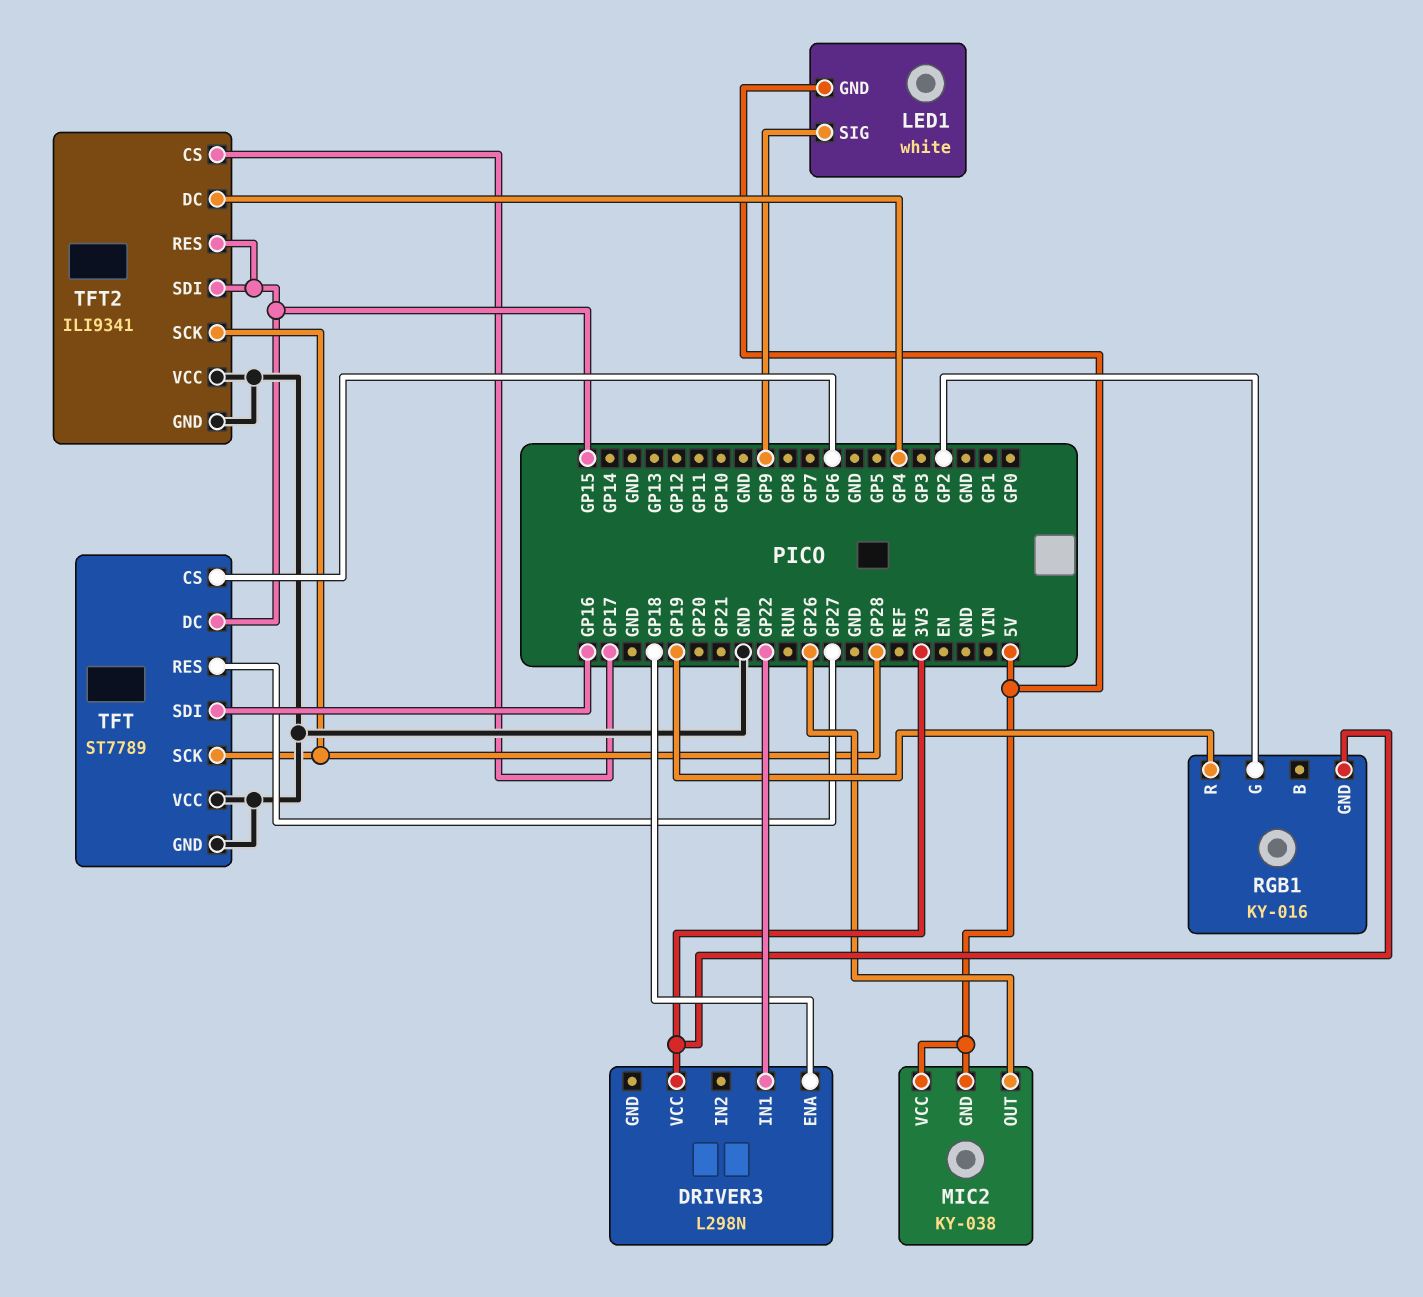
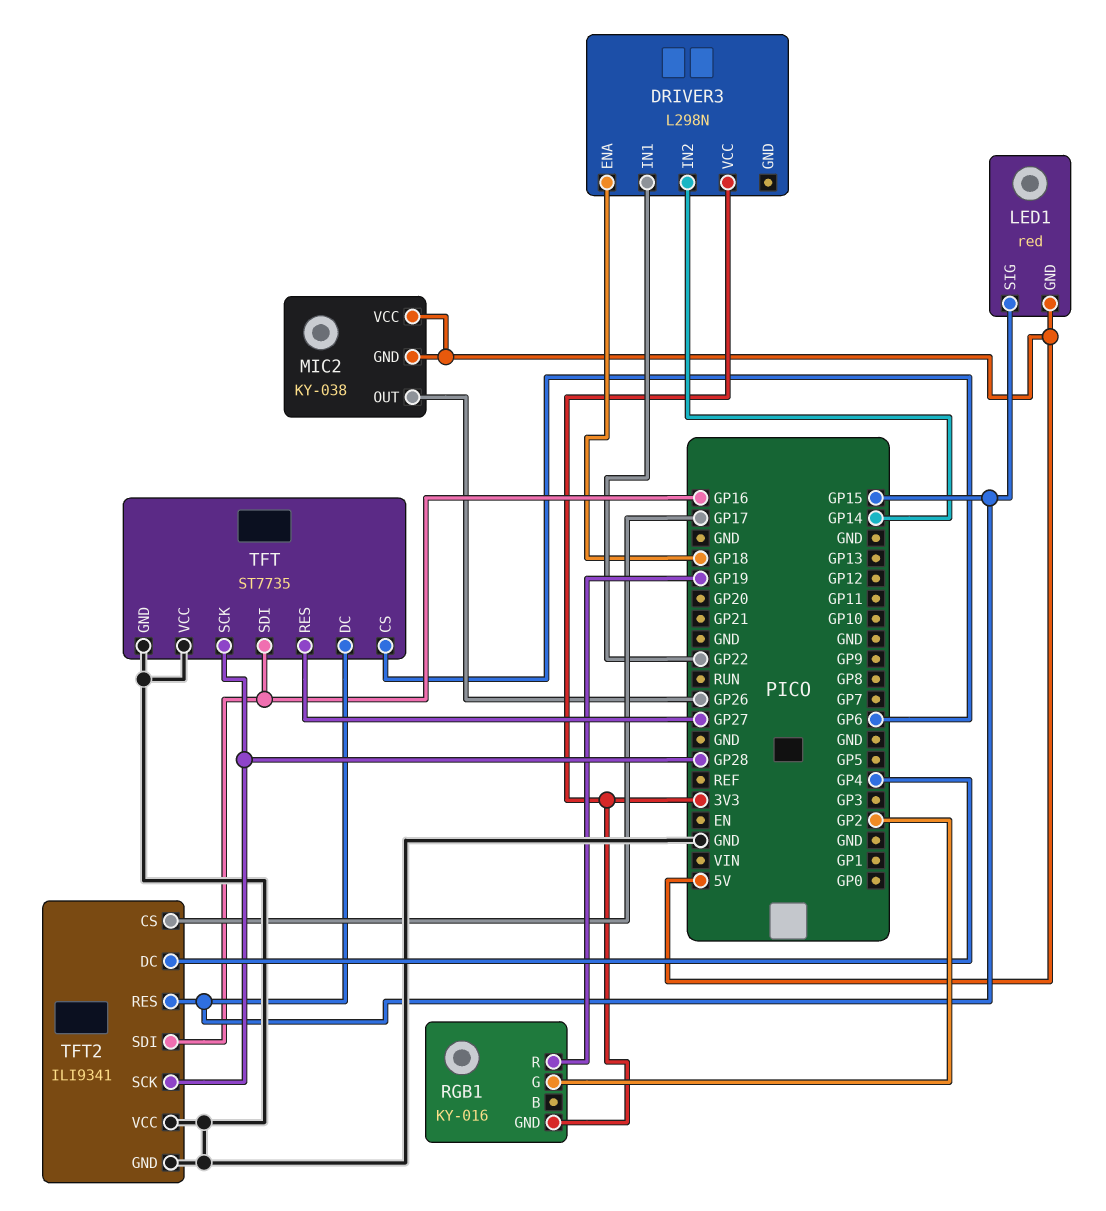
DRIVER3 pin IN2: none -> GP14
LED1: white -> red
LED1 pin SIG: GP9 -> GP15
TFT: ST7789 -> ST7735
TFT2 pin SDI: GP15 -> GP16

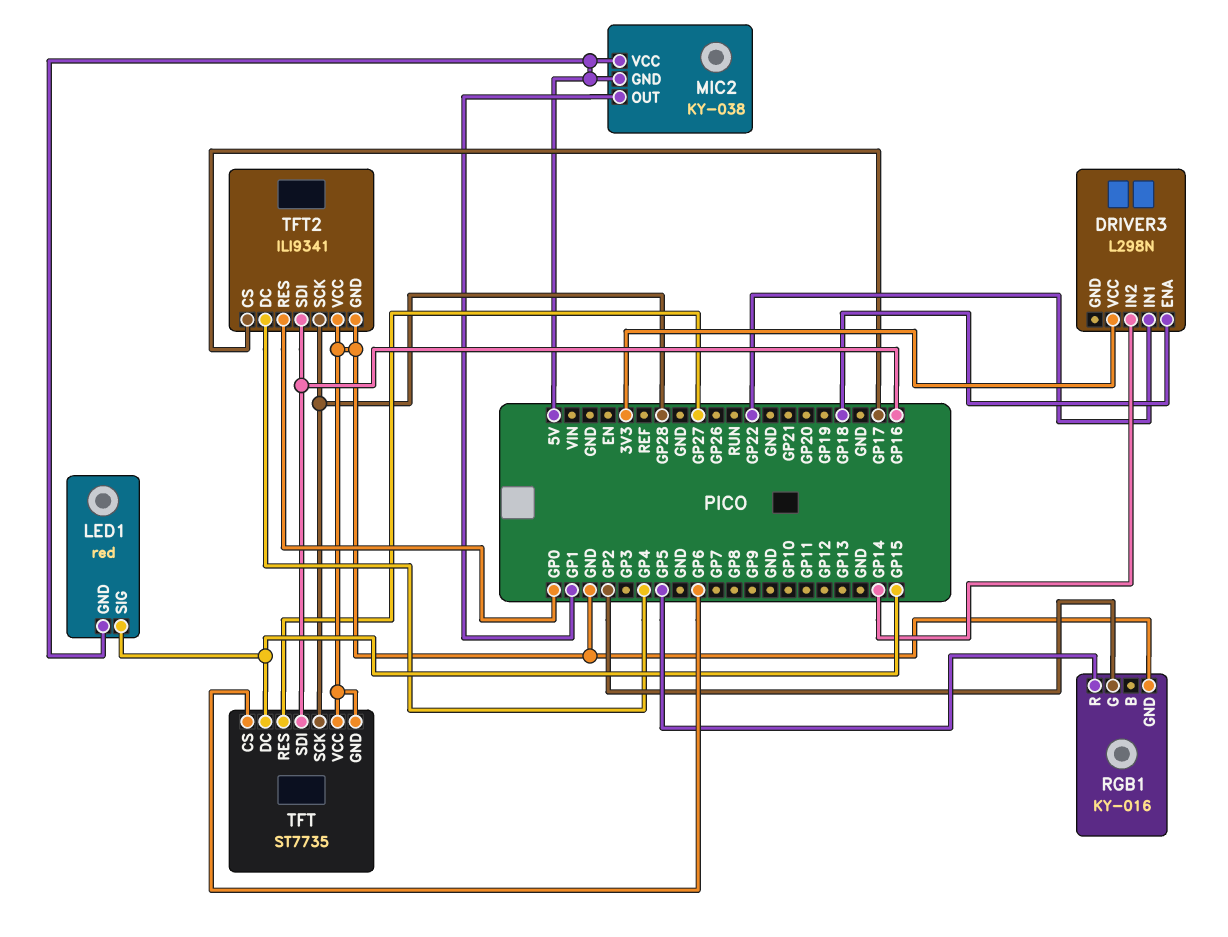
MIC2 pin OUT: GP26 -> GP1
RGB1 pin GND: 3V3 -> GND
RGB1 pin R: GP19 -> GP5
TFT2 pin RES: GP15 -> GP0

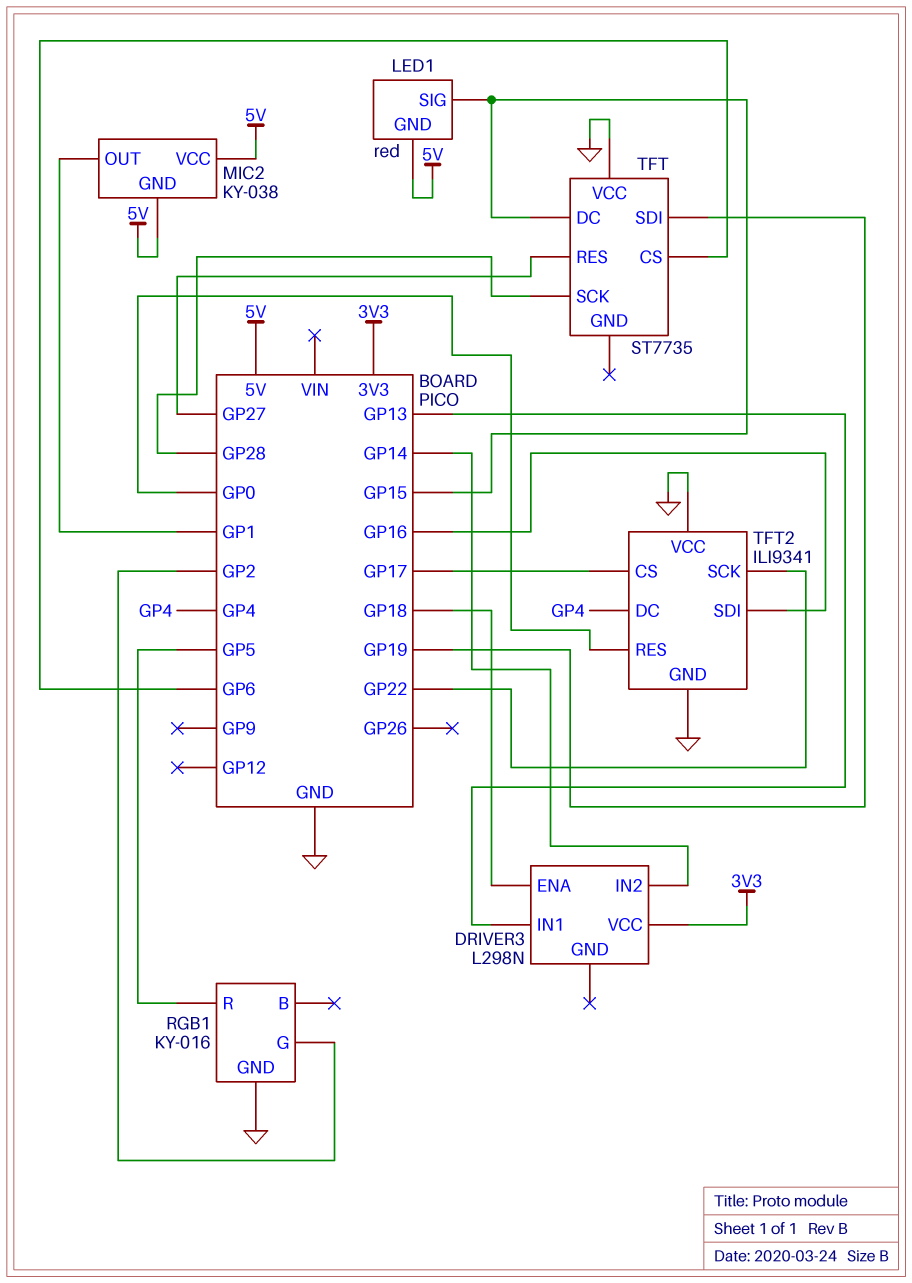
DRIVER3 pin IN1: GP22 -> GP13
TFT pin GND: GND -> none
TFT pin SDI: GP16 -> GP19
TFT2 pin SCK: GP28 -> GP22

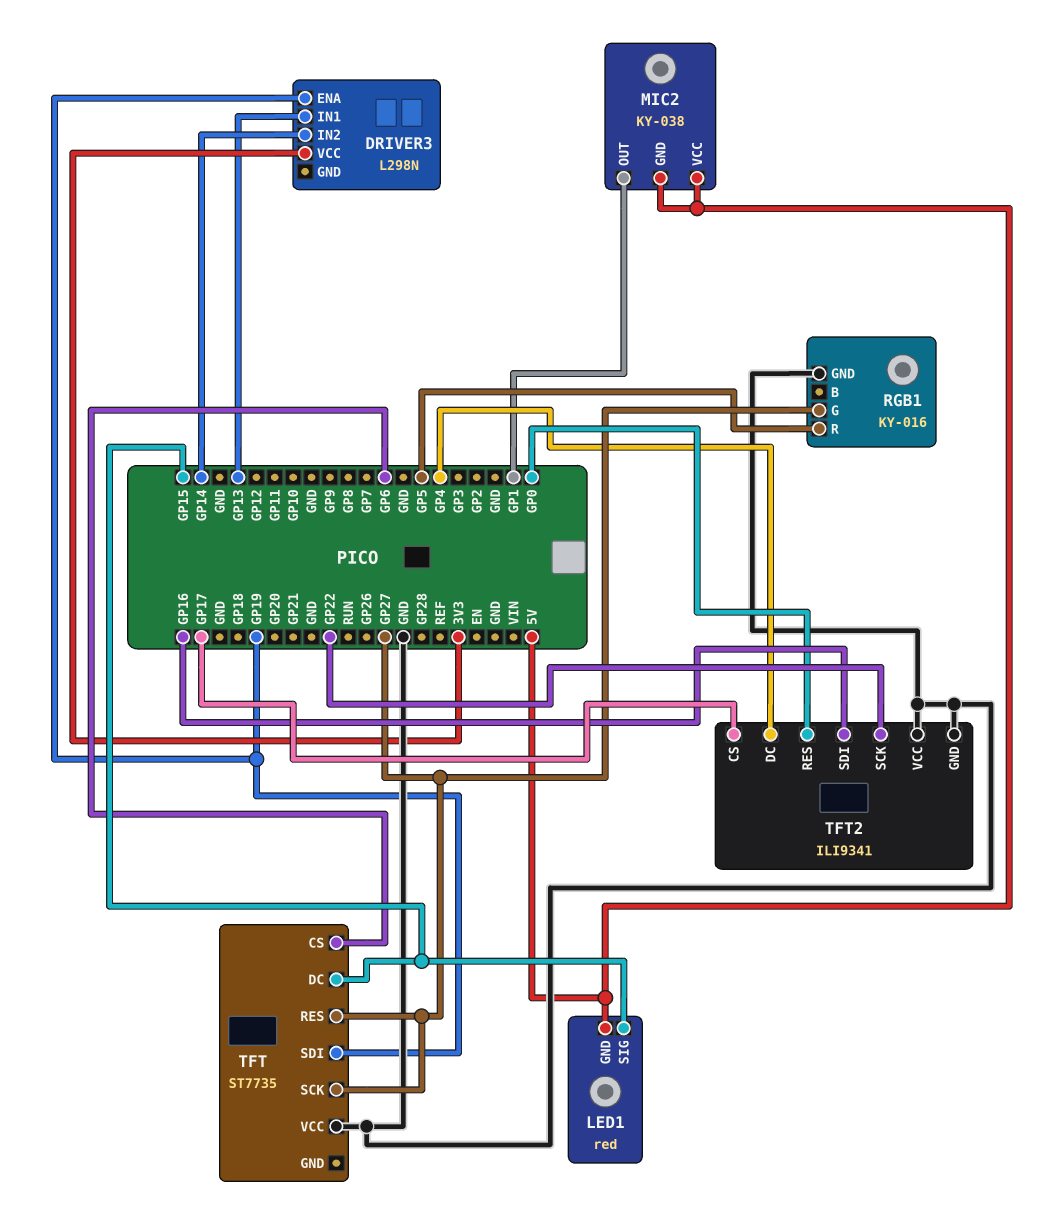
DRIVER3 pin ENA: GP18 -> GP19
RGB1 pin G: GP2 -> GP27
TFT pin SCK: GP28 -> GP27

